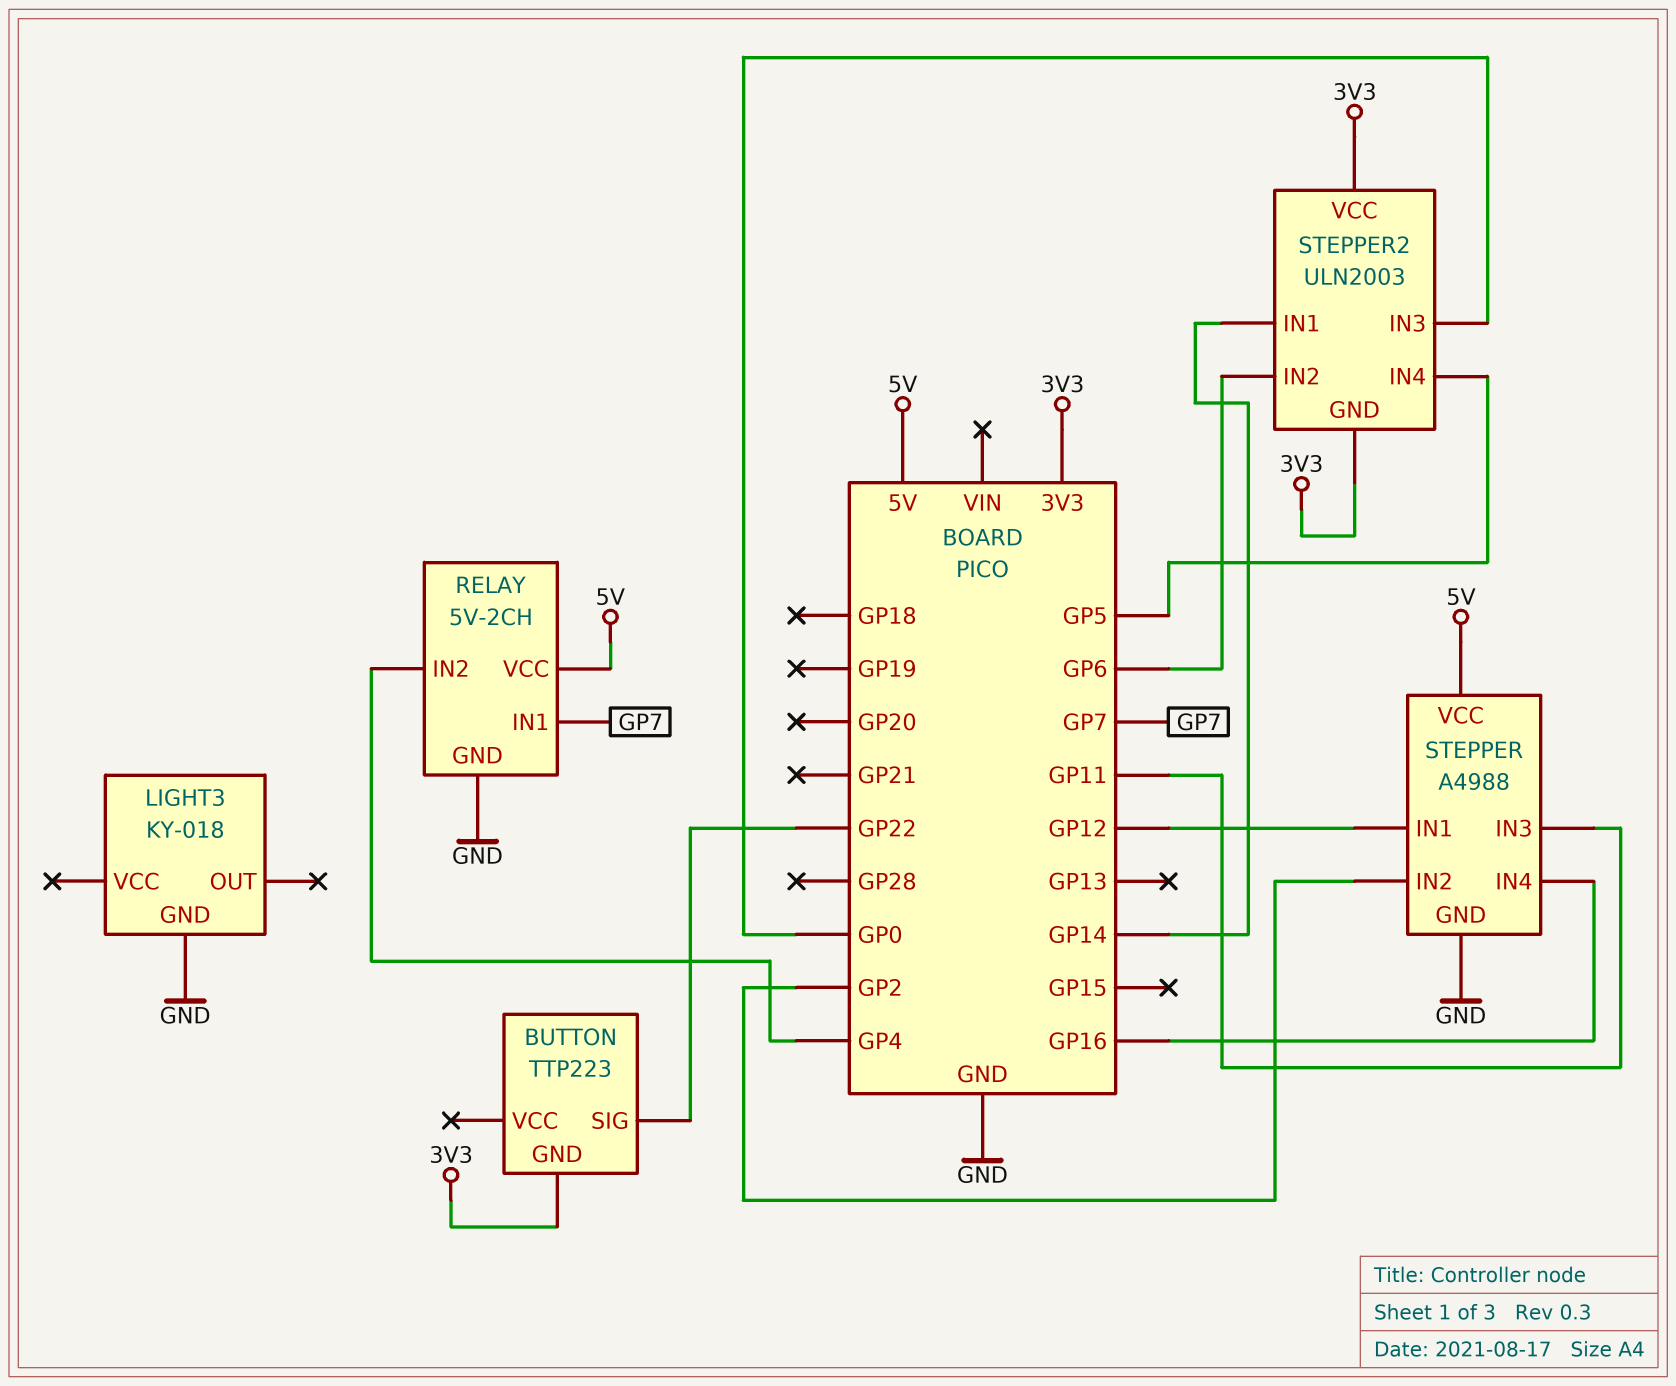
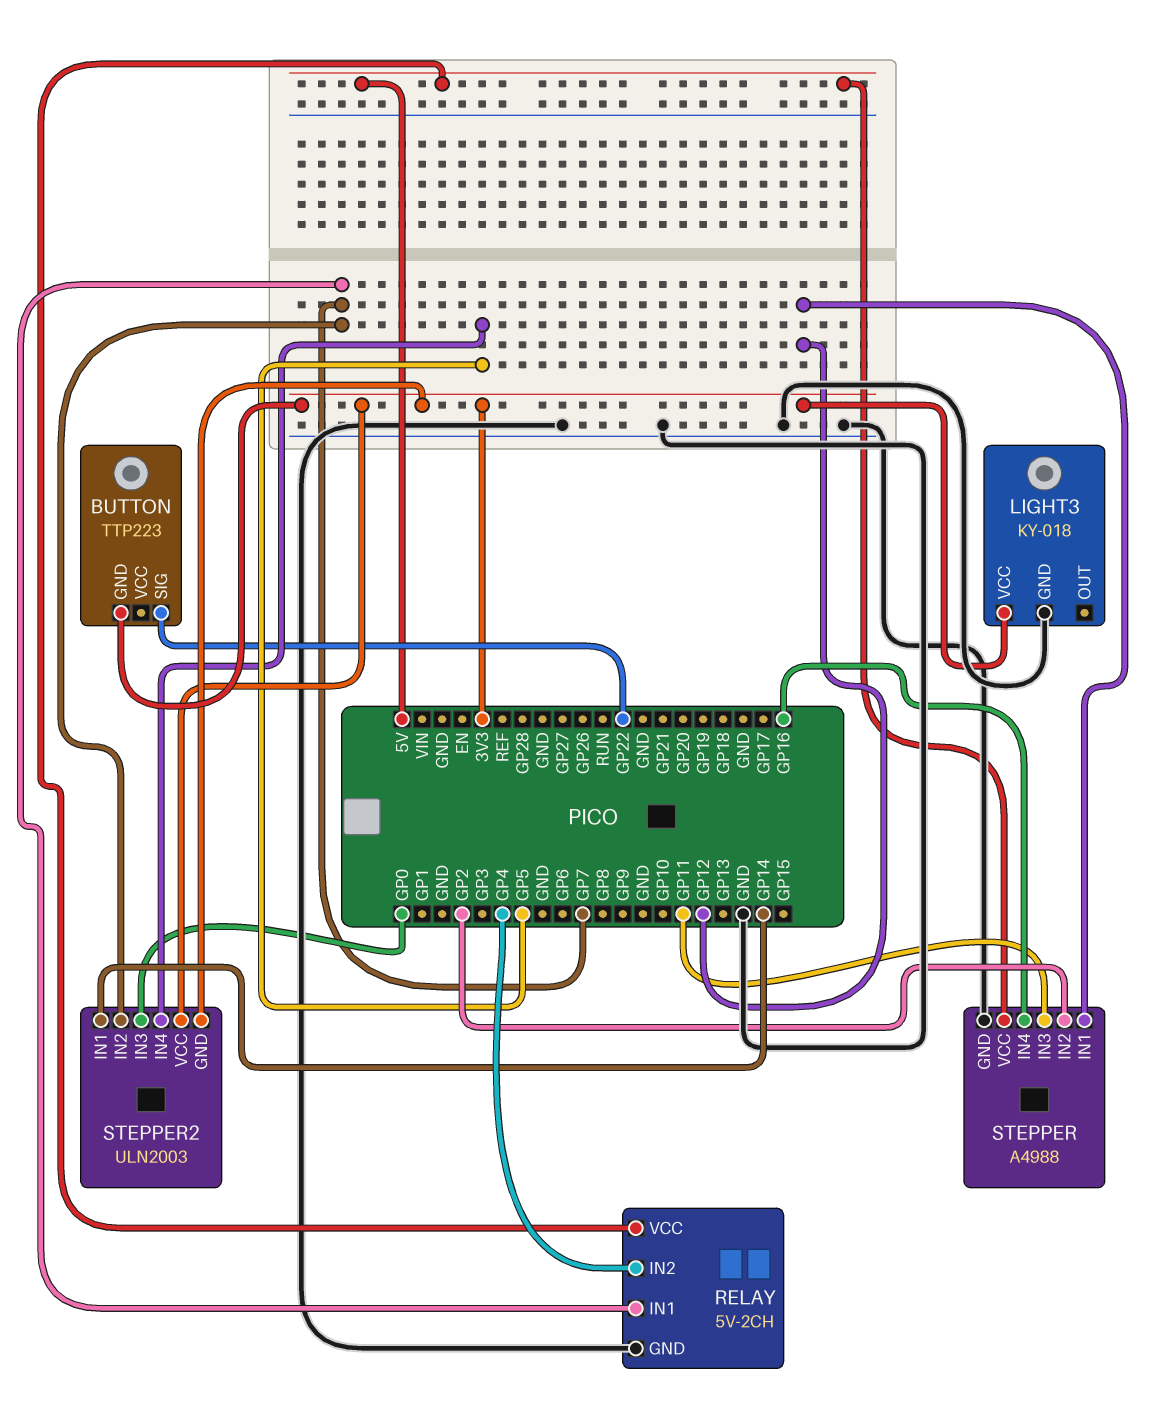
LIGHT3 pin VCC: none -> 3V3
STEPPER2 pin IN2: GP6 -> GP7

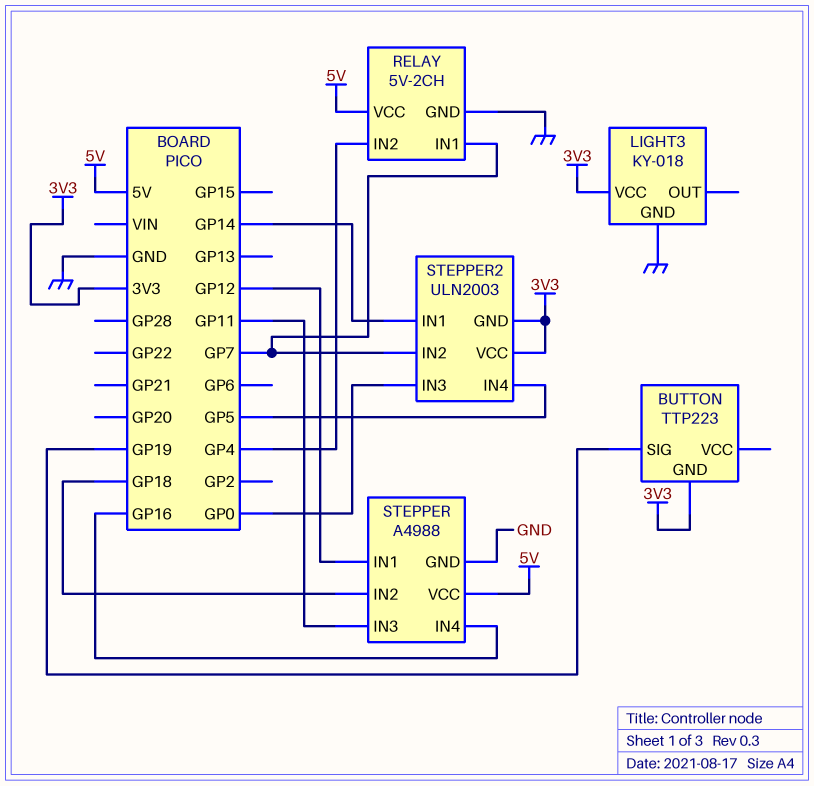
BUTTON pin SIG: GP22 -> GP19
STEPPER pin IN2: GP2 -> GP18

